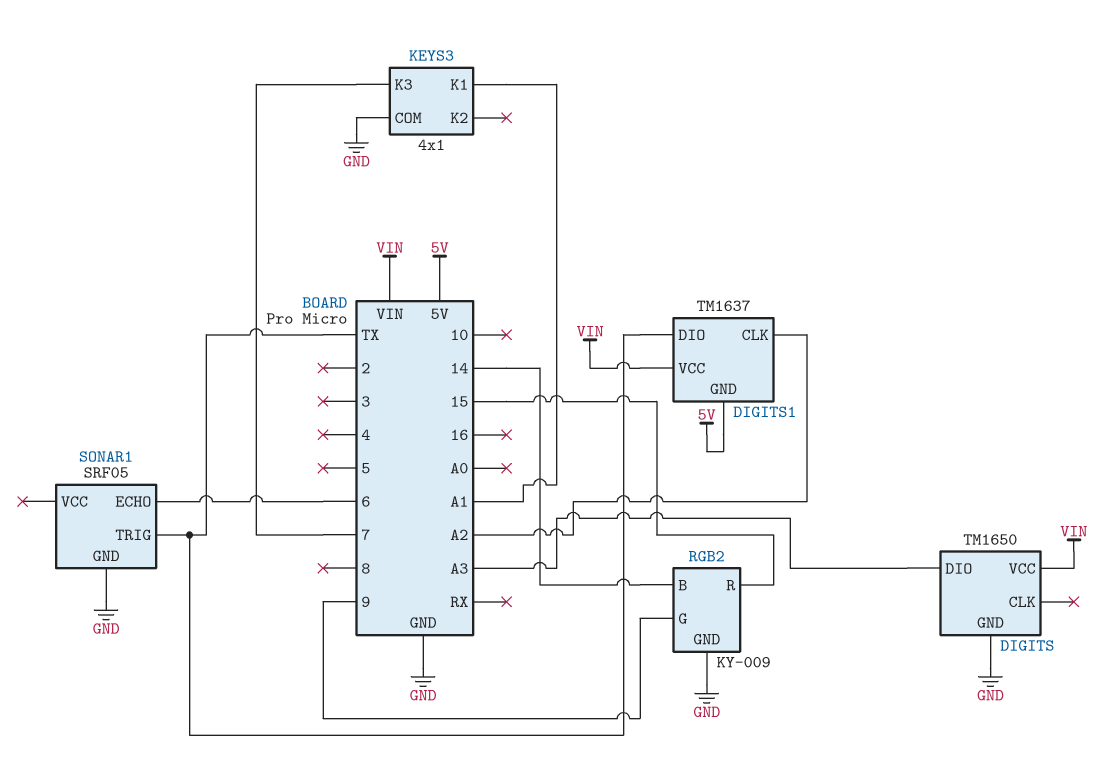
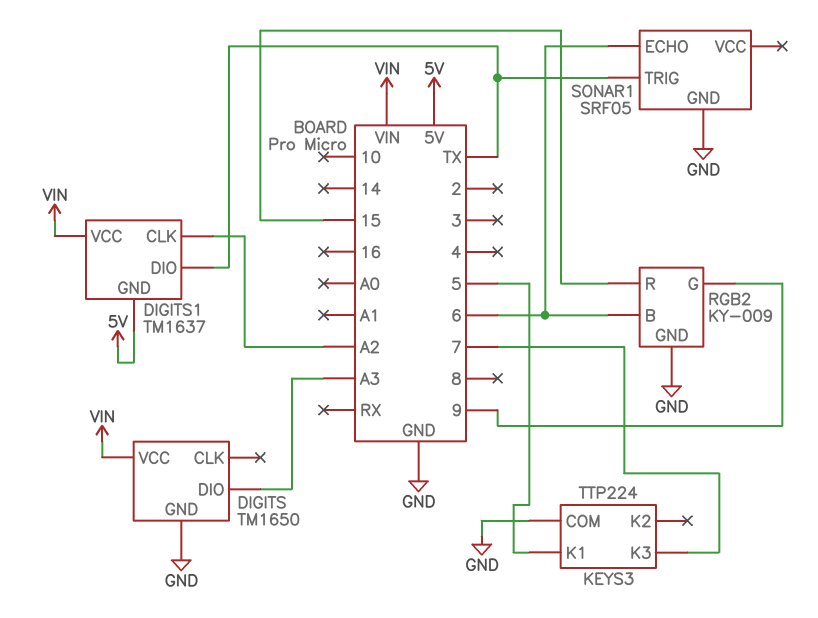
KEYS3: 4x1 -> TTP224
KEYS3 pin K1: A1 -> 5
RGB2 pin B: 14 -> 6

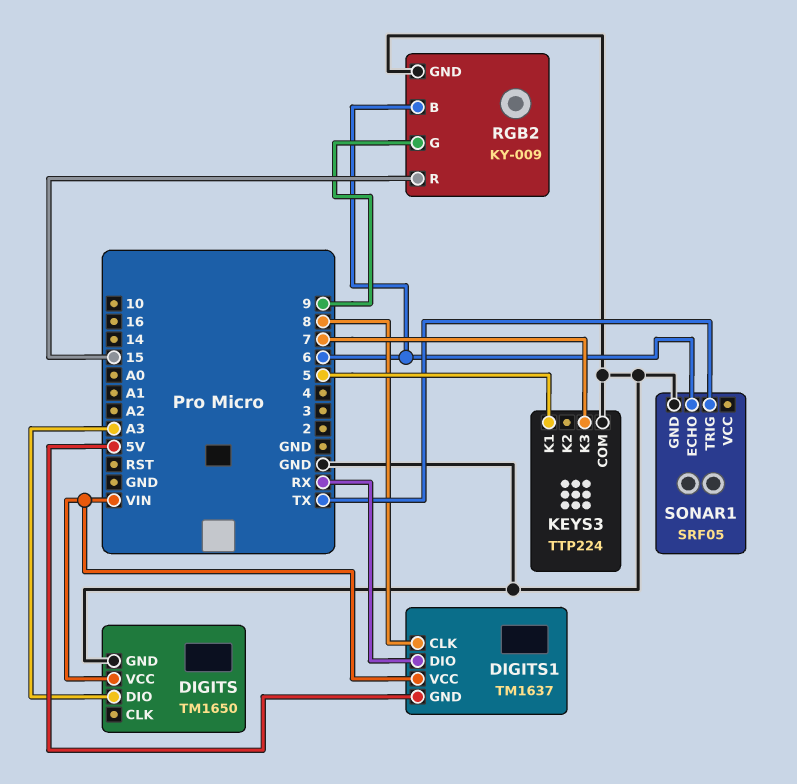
DIGITS1 pin CLK: A2 -> 8
DIGITS1 pin DIO: TX -> RX

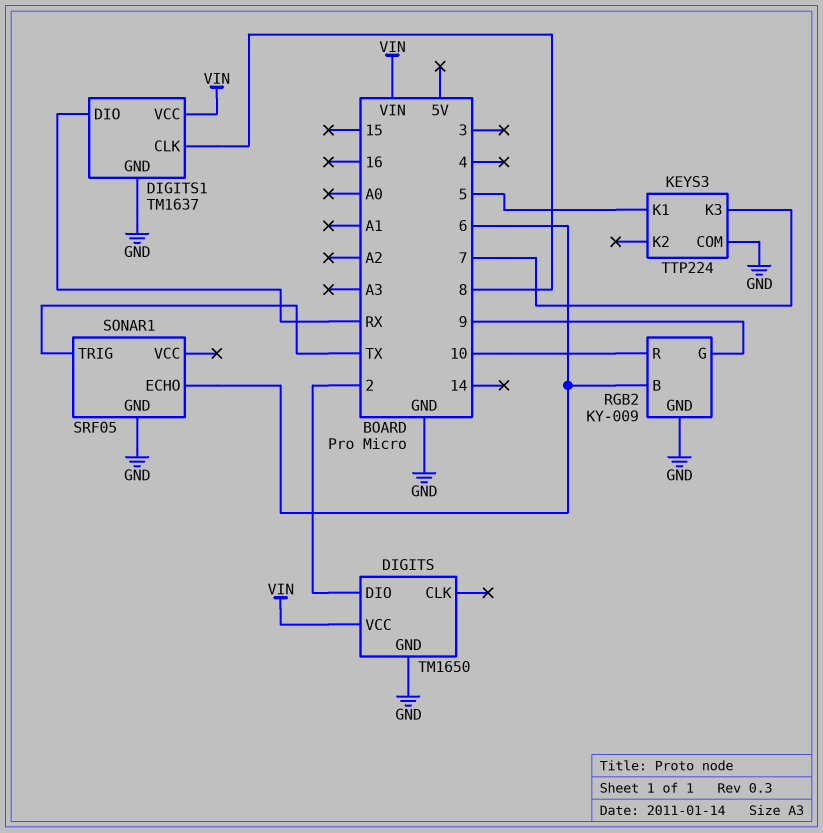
DIGITS pin DIO: A3 -> 2
DIGITS1 pin GND: 5V -> GND
RGB2 pin R: 15 -> 10

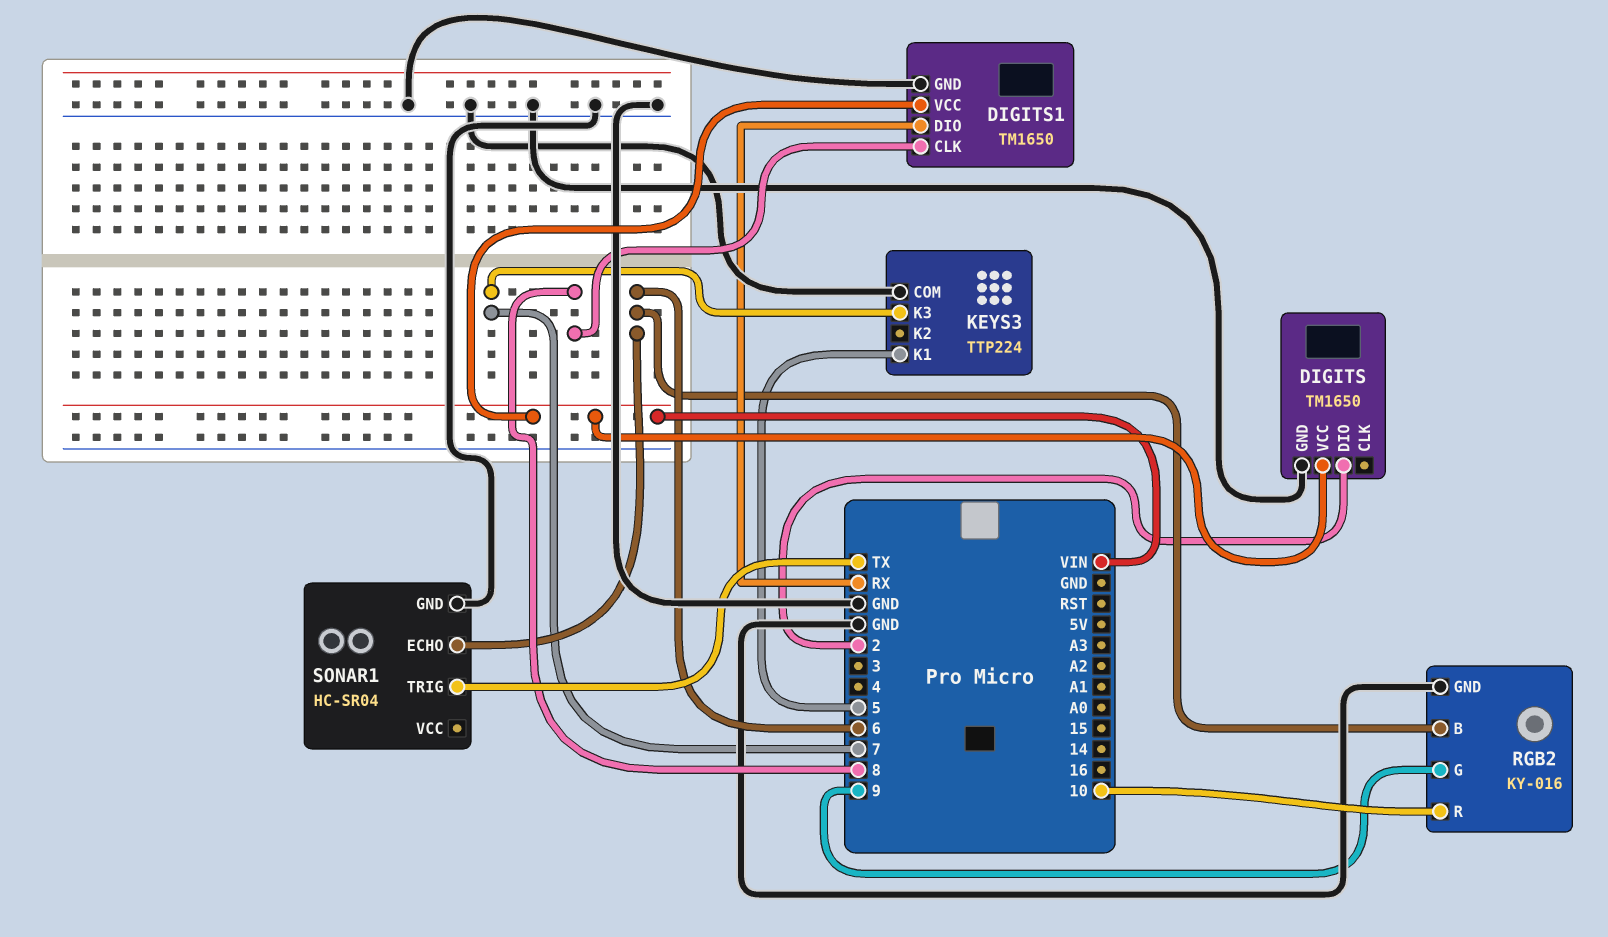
DIGITS1: TM1637 -> TM1650
RGB2: KY-009 -> KY-016
SONAR1: SRF05 -> HC-SR04

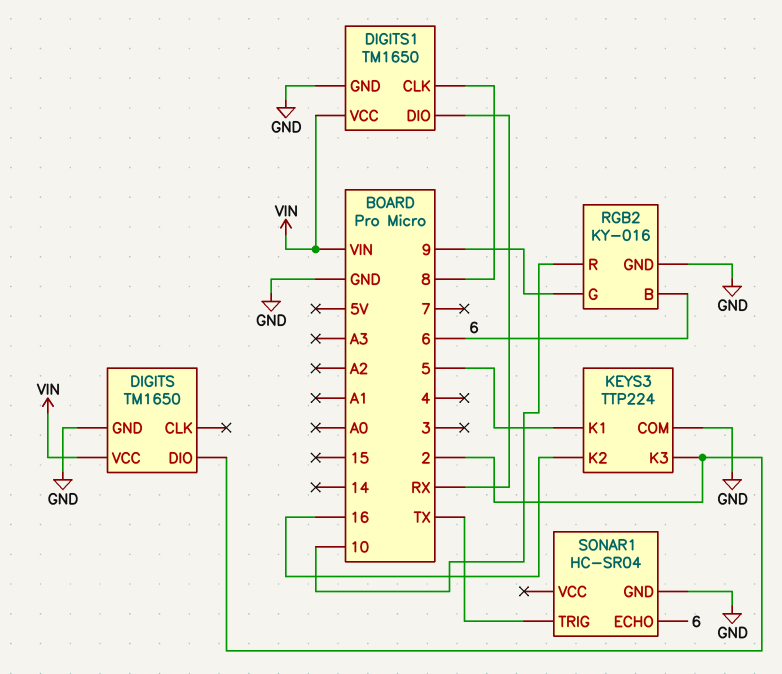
KEYS3 pin K2: none -> 16
KEYS3 pin K3: 7 -> 2

